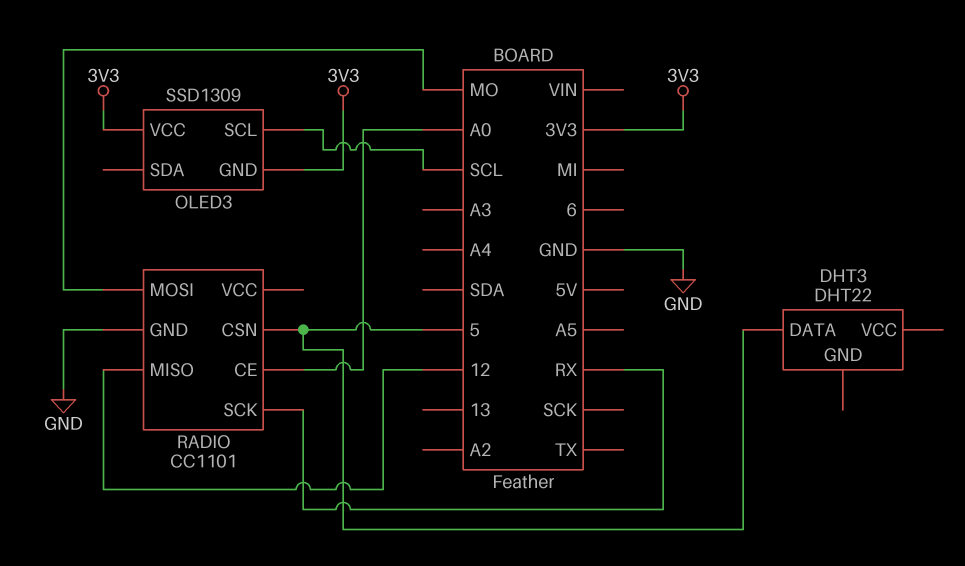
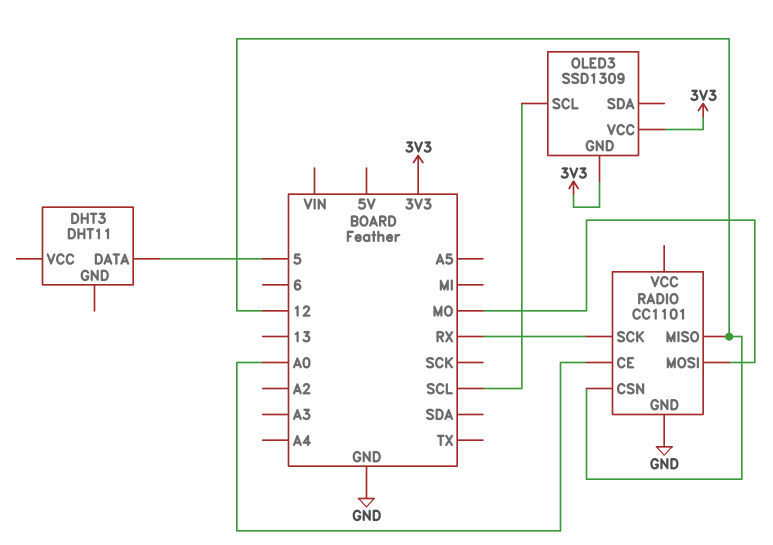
DHT3: DHT22 -> DHT11
RADIO pin CSN: 5 -> 12

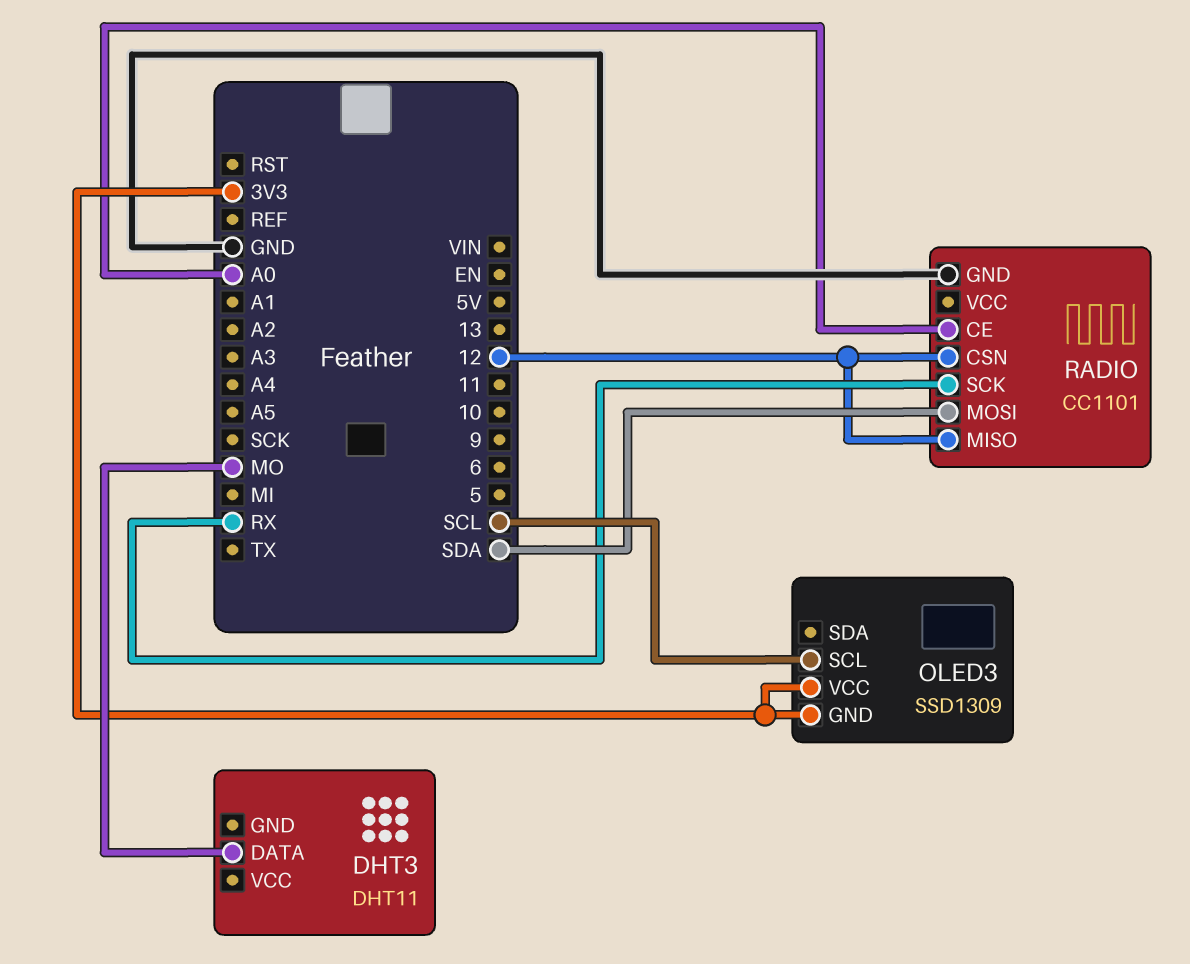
DHT3 pin DATA: 5 -> MO
RADIO pin MOSI: MO -> SDA

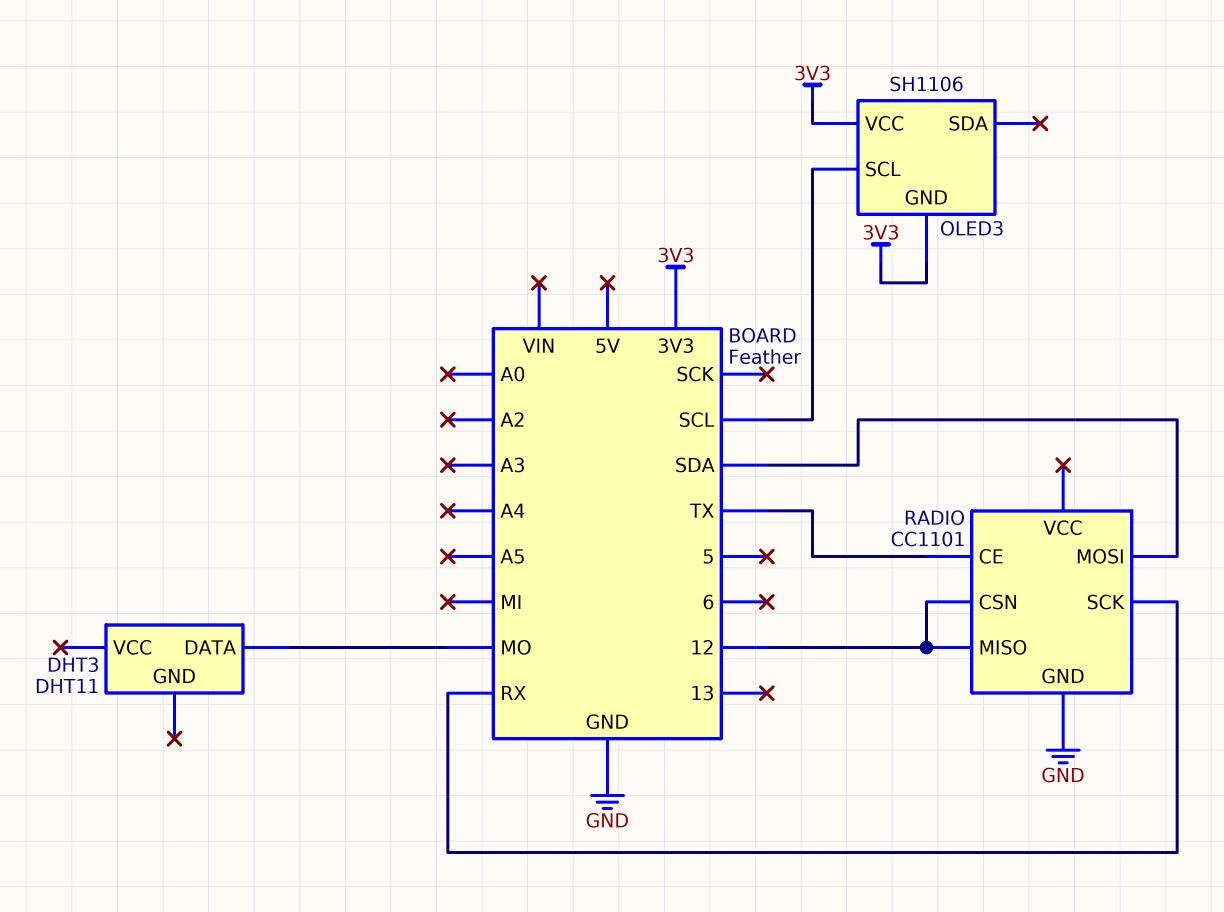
OLED3: SSD1309 -> SH1106
RADIO pin CE: A0 -> TX

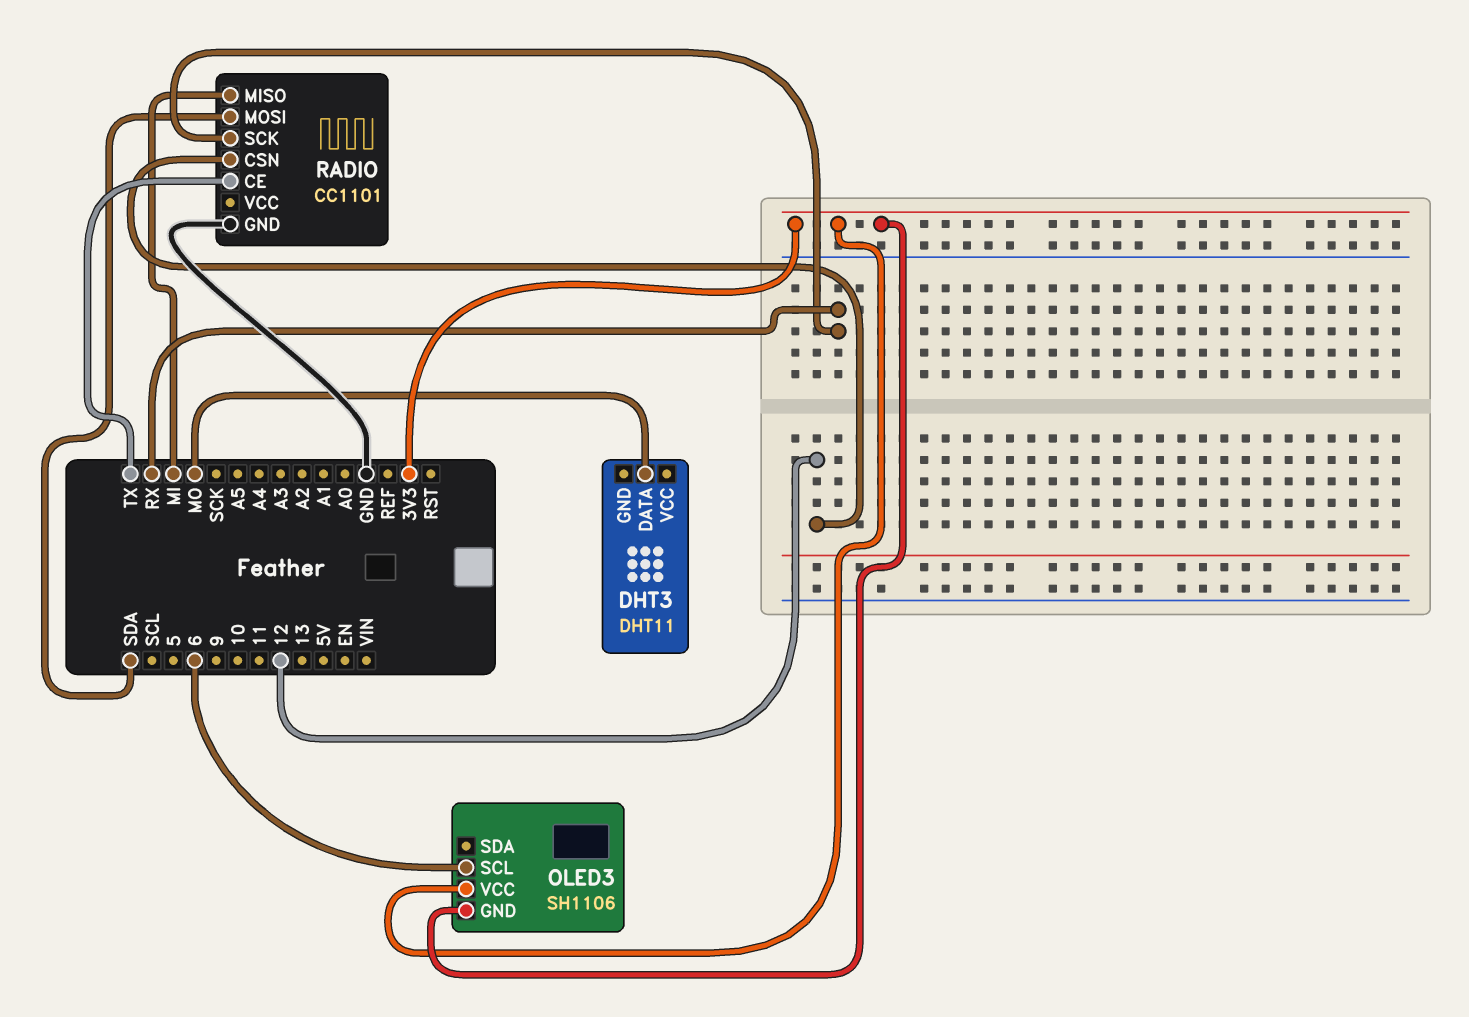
OLED3 pin SCL: SCL -> 6
RADIO pin MISO: 12 -> MI

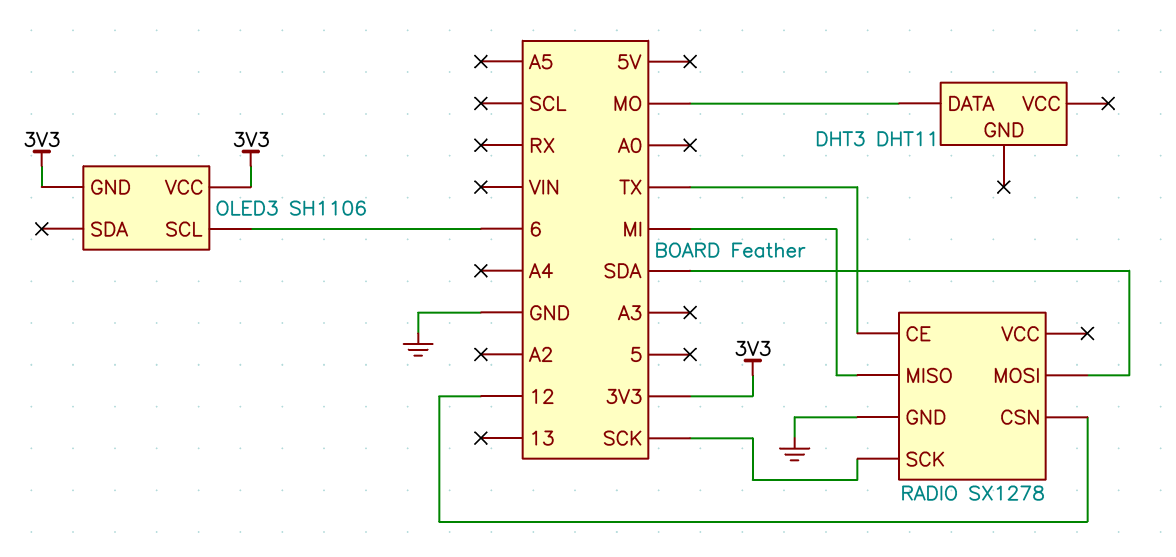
RADIO: CC1101 -> SX1278
RADIO pin SCK: RX -> SCK

